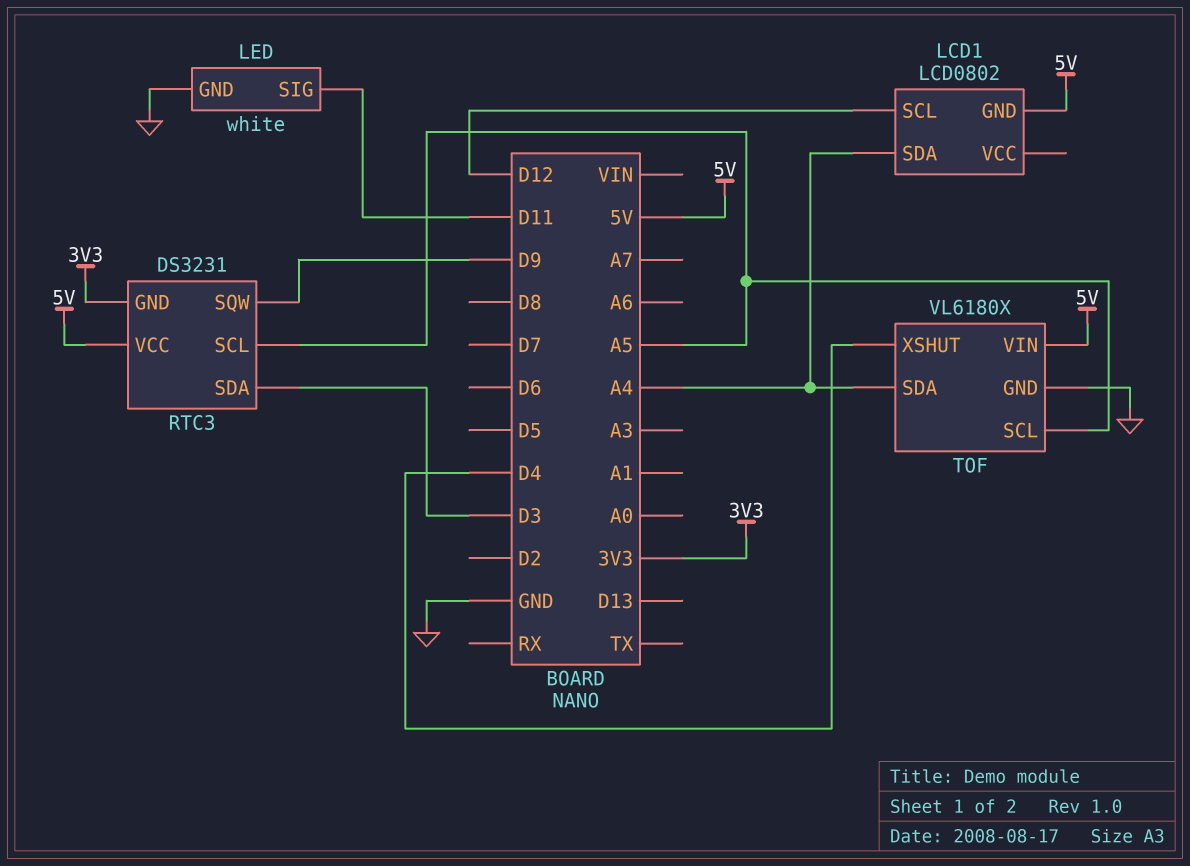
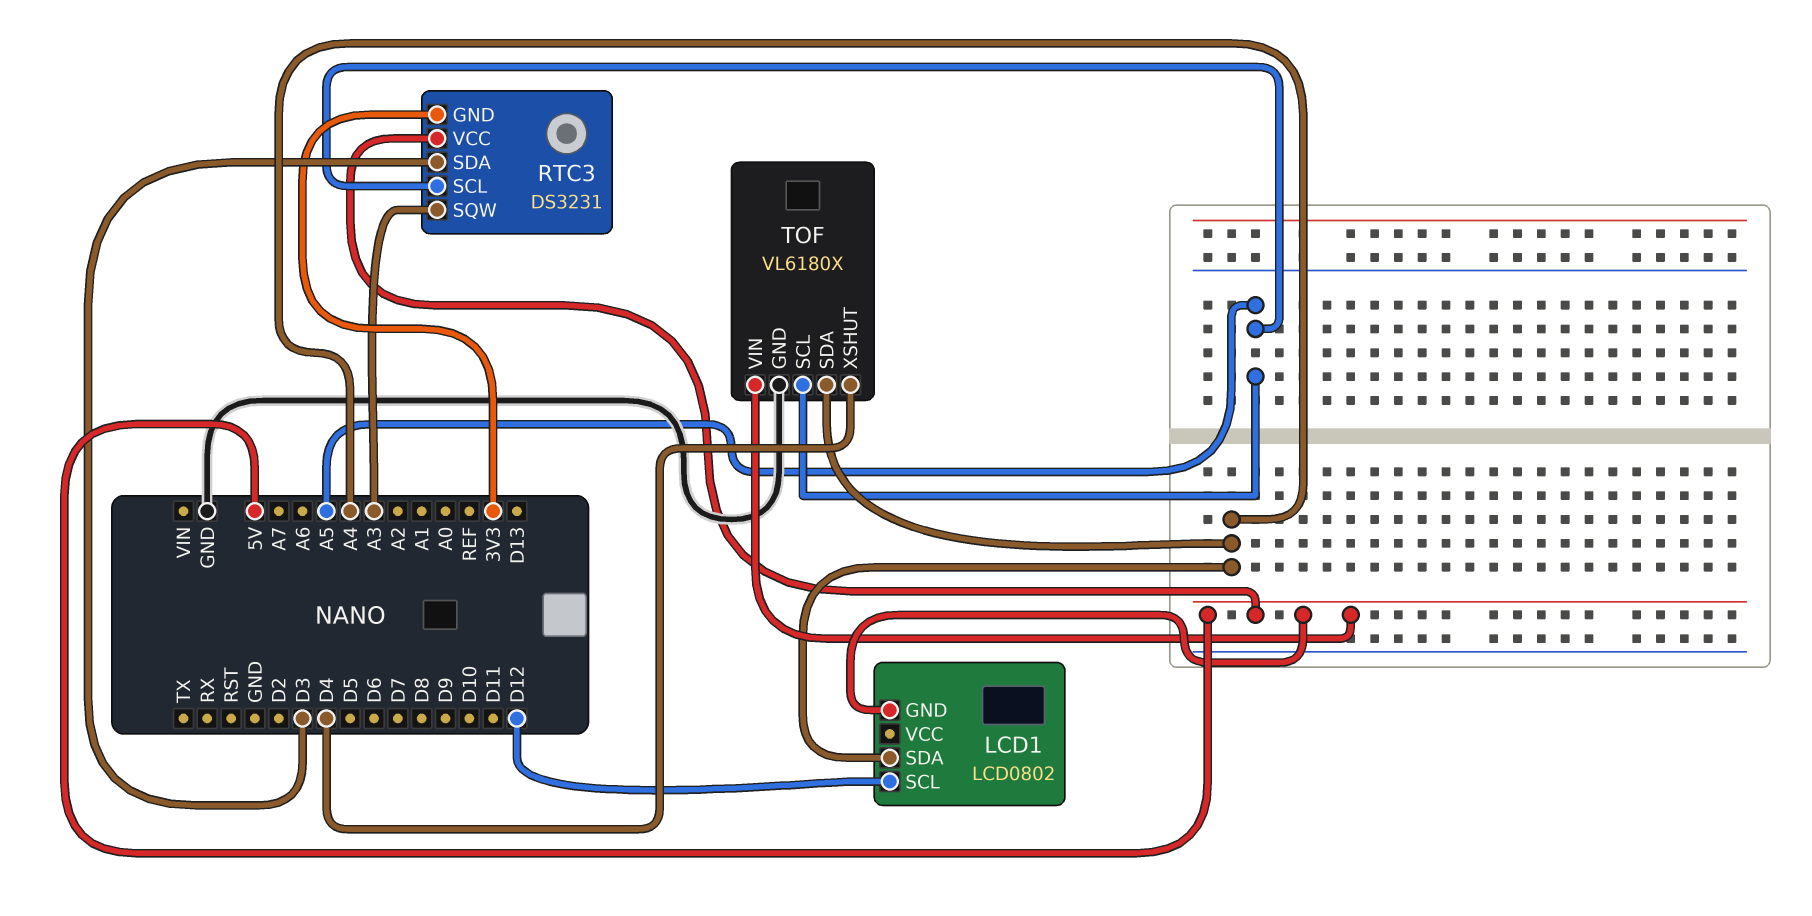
LED: white -> none
LED pin GND: GND -> none
LED pin SIG: D11 -> none
RTC3 pin SQW: D9 -> A3

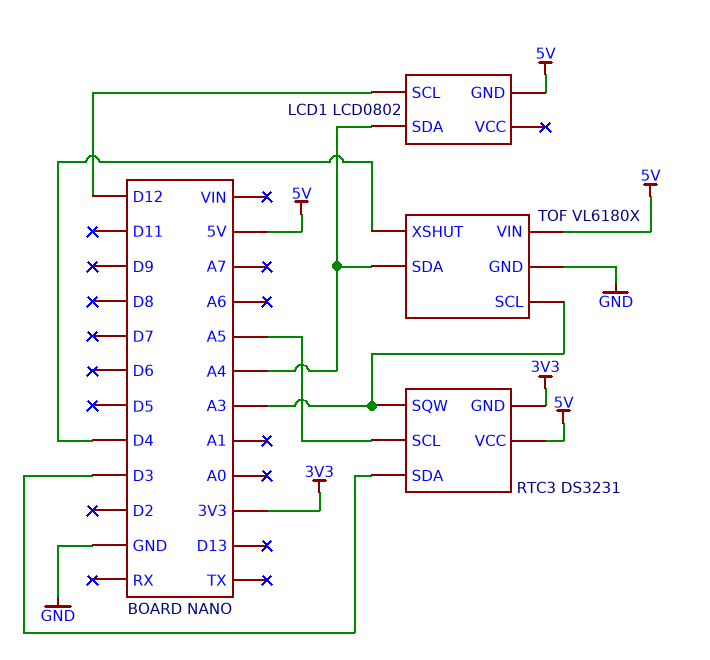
TOF pin SCL: A5 -> A3

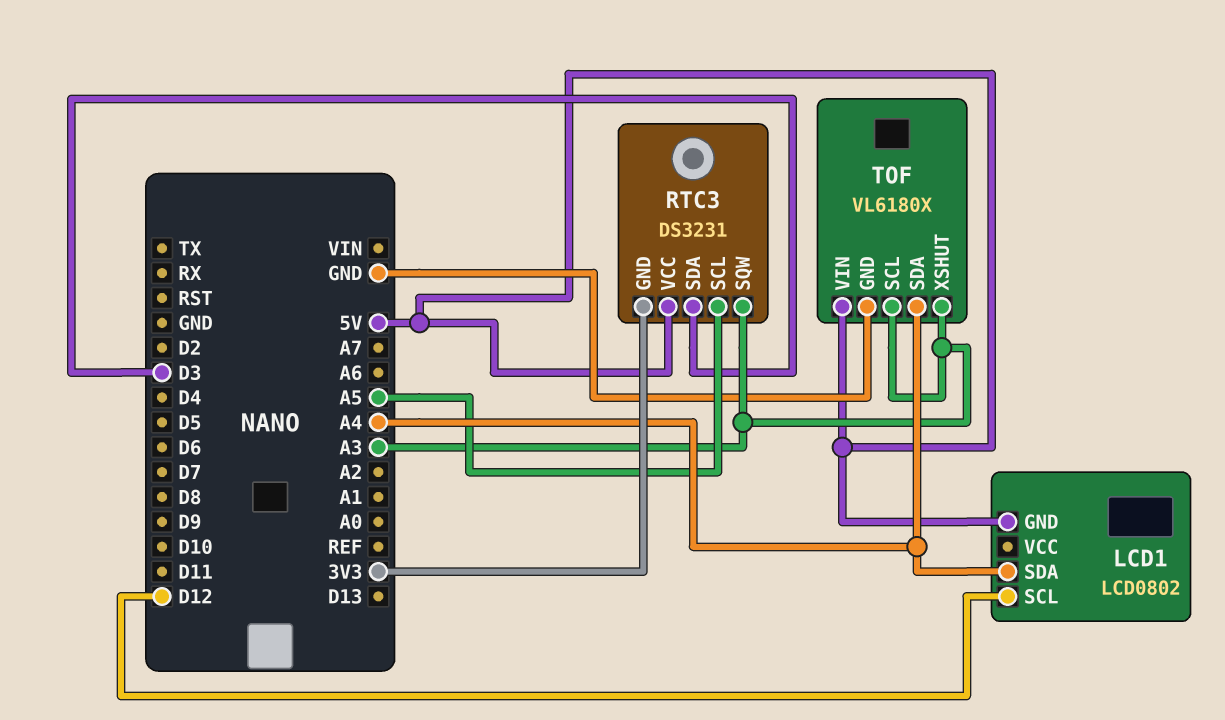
TOF pin XSHUT: D4 -> A3

